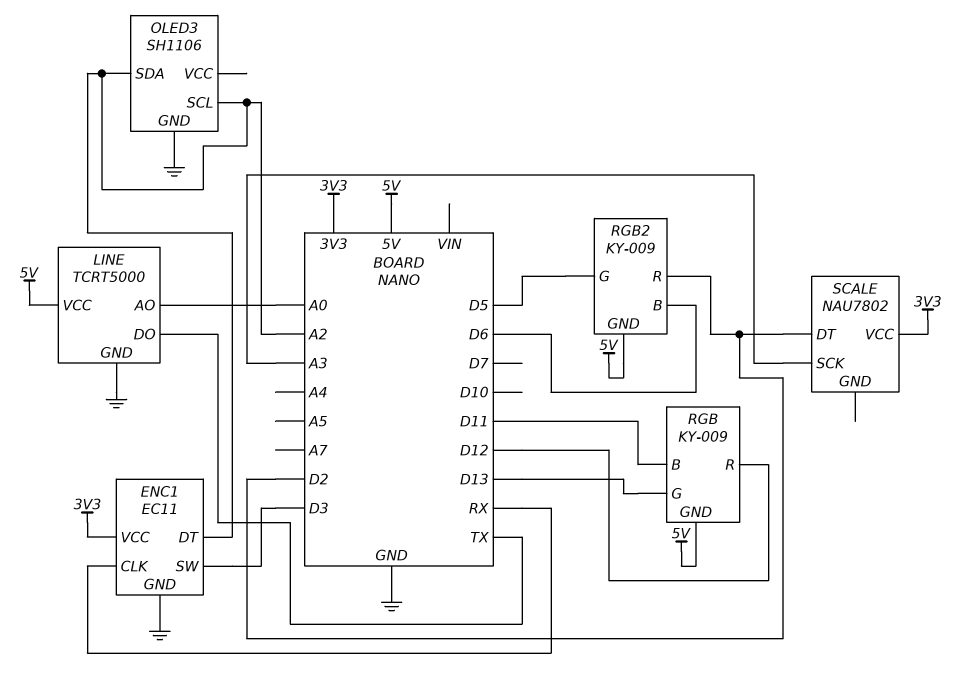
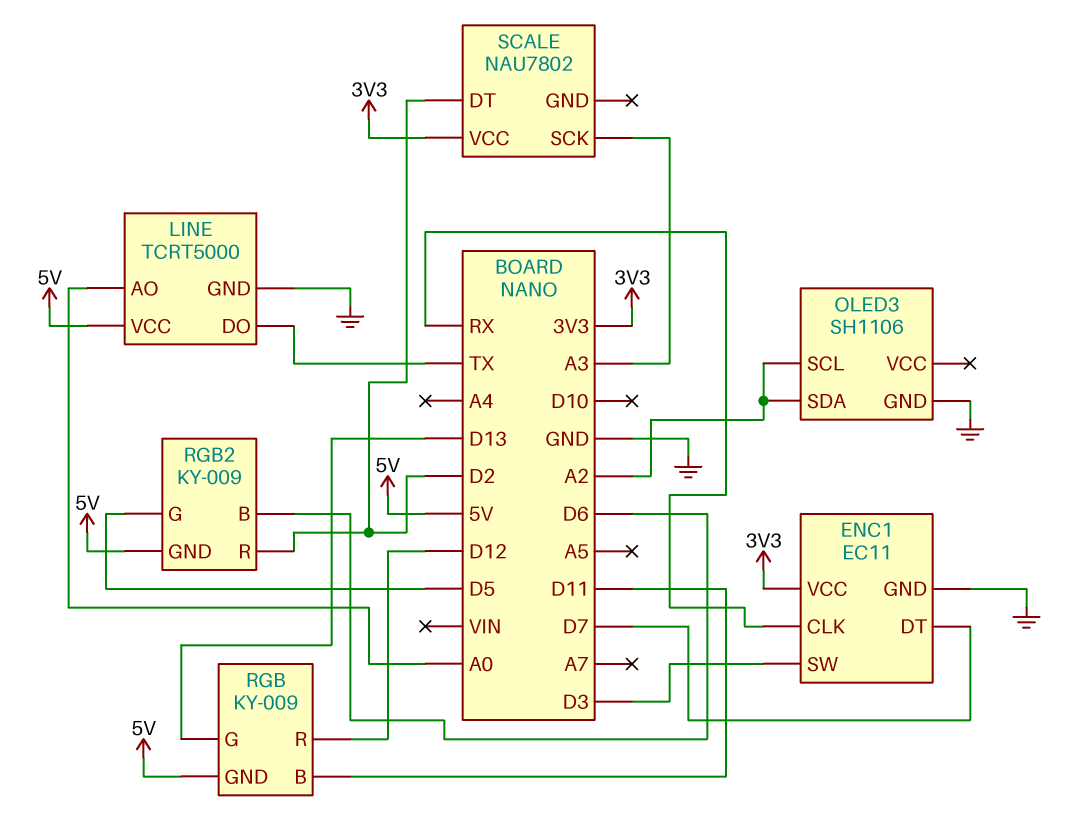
ENC1 pin DT: A2 -> D7

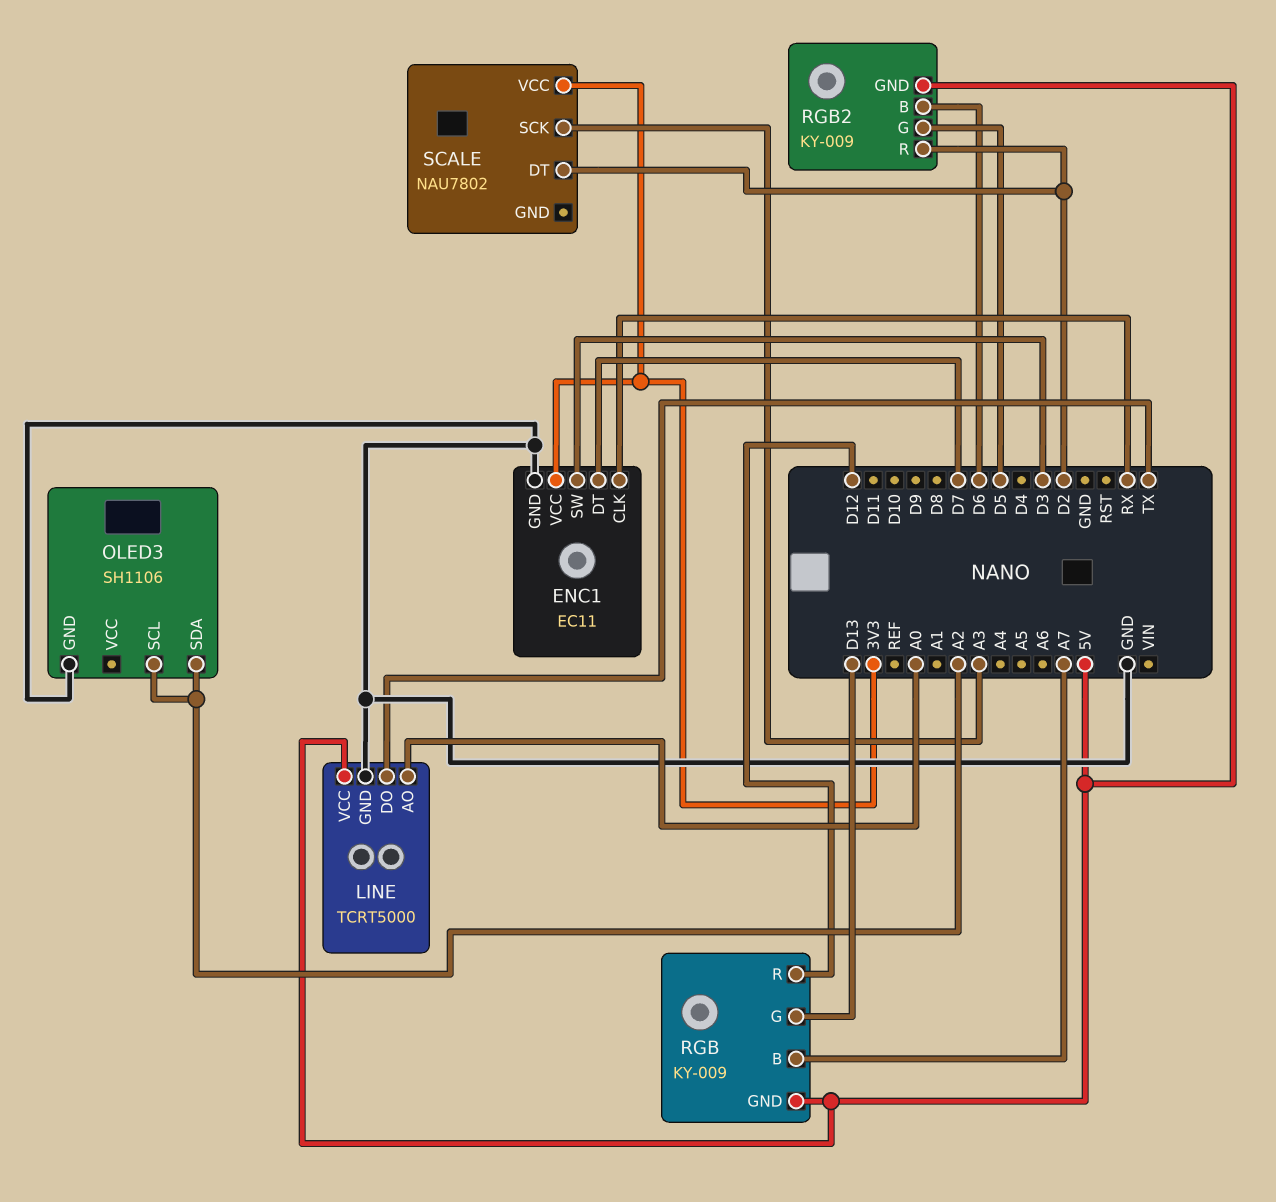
RGB pin B: D11 -> A7

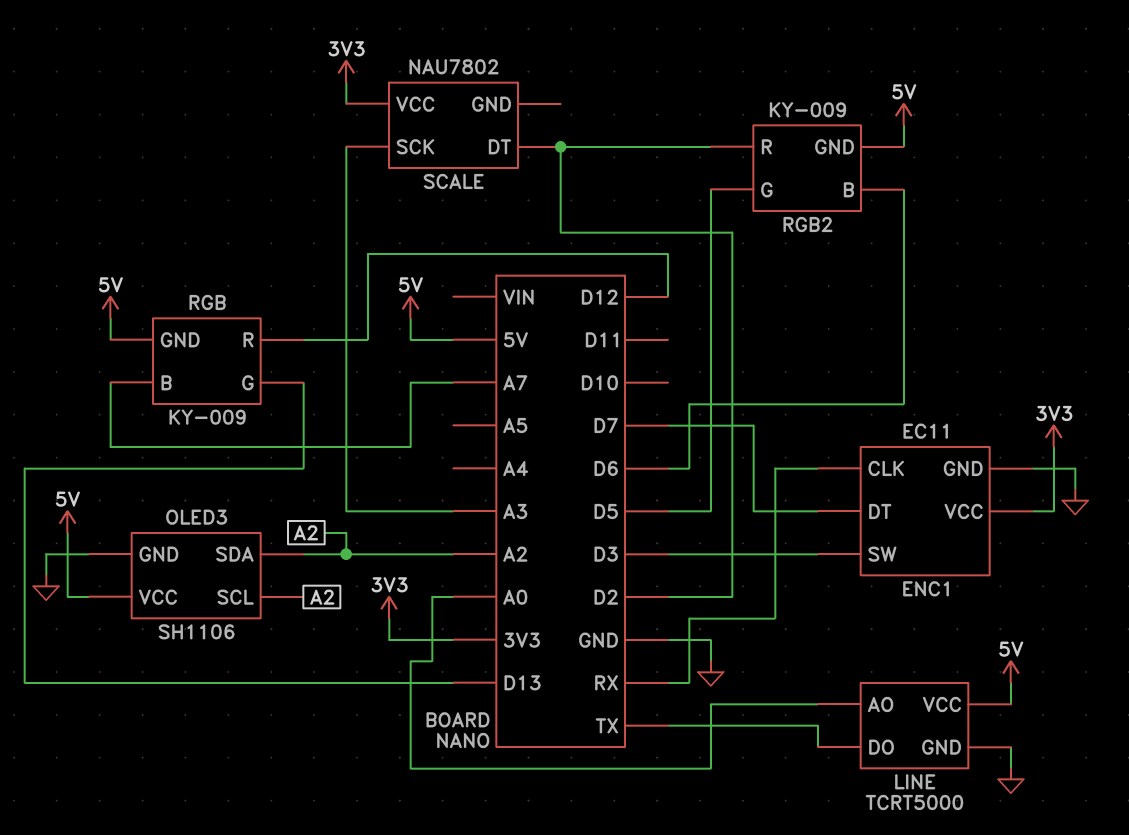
OLED3 pin VCC: none -> 5V

